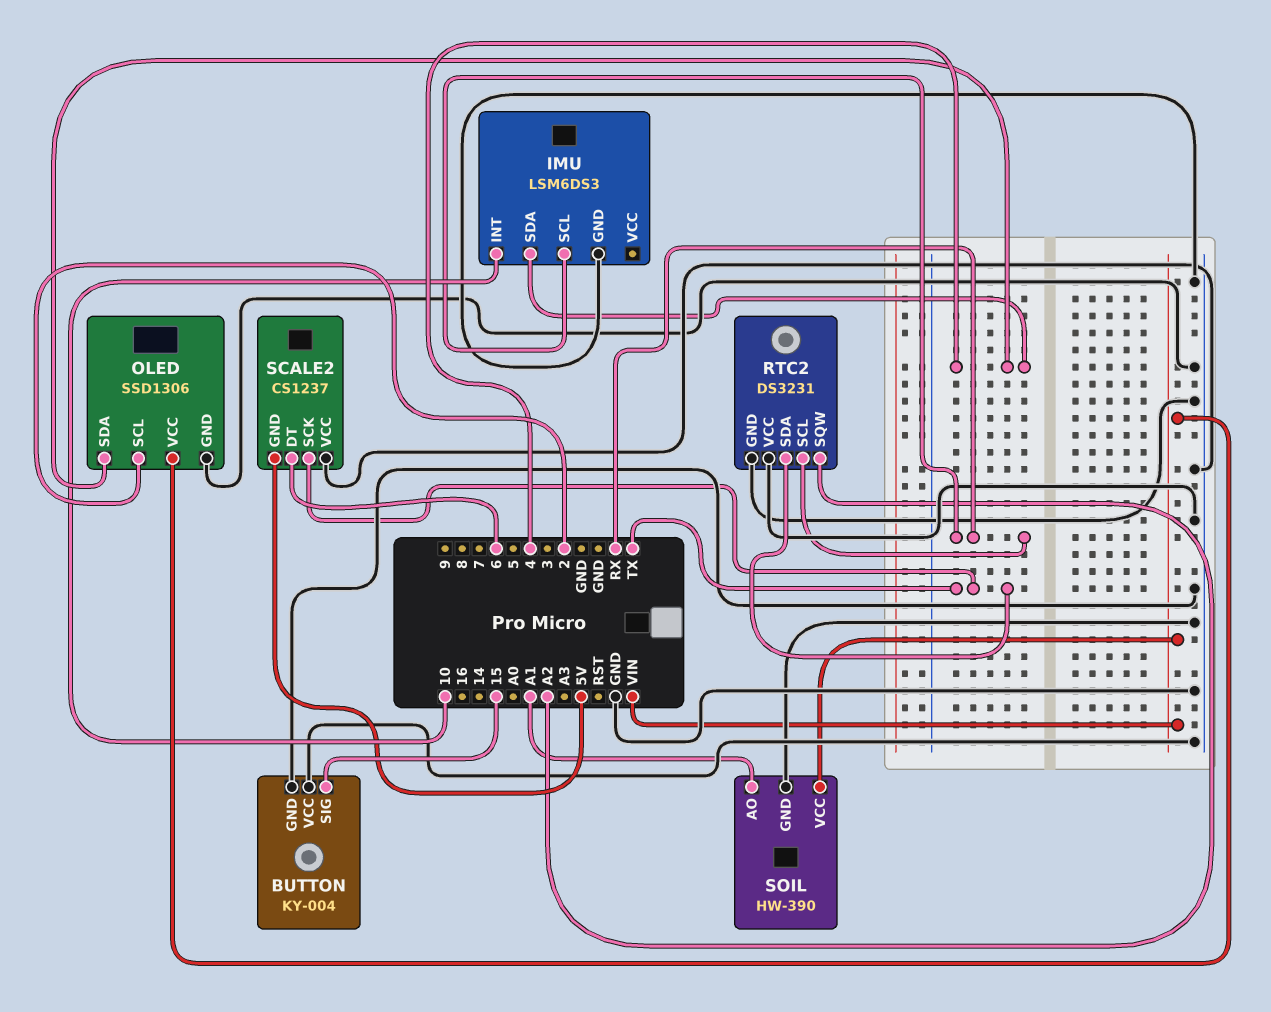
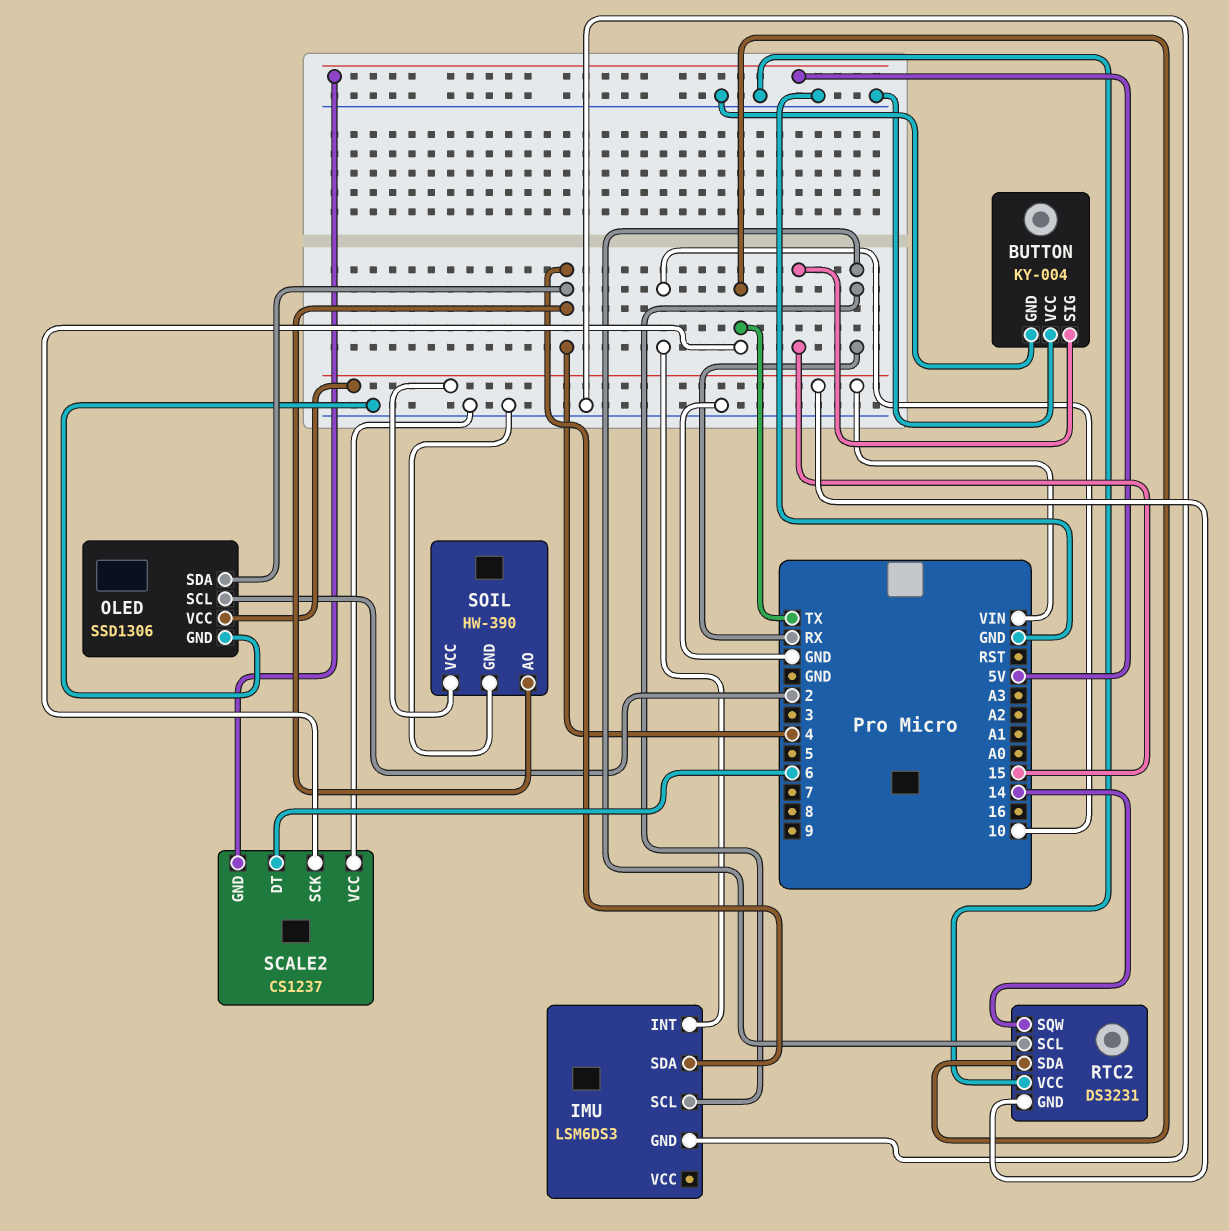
RTC2 pin GND: GND -> VIN
RTC2 pin SQW: A2 -> 14
SOIL pin AO: A1 -> 4

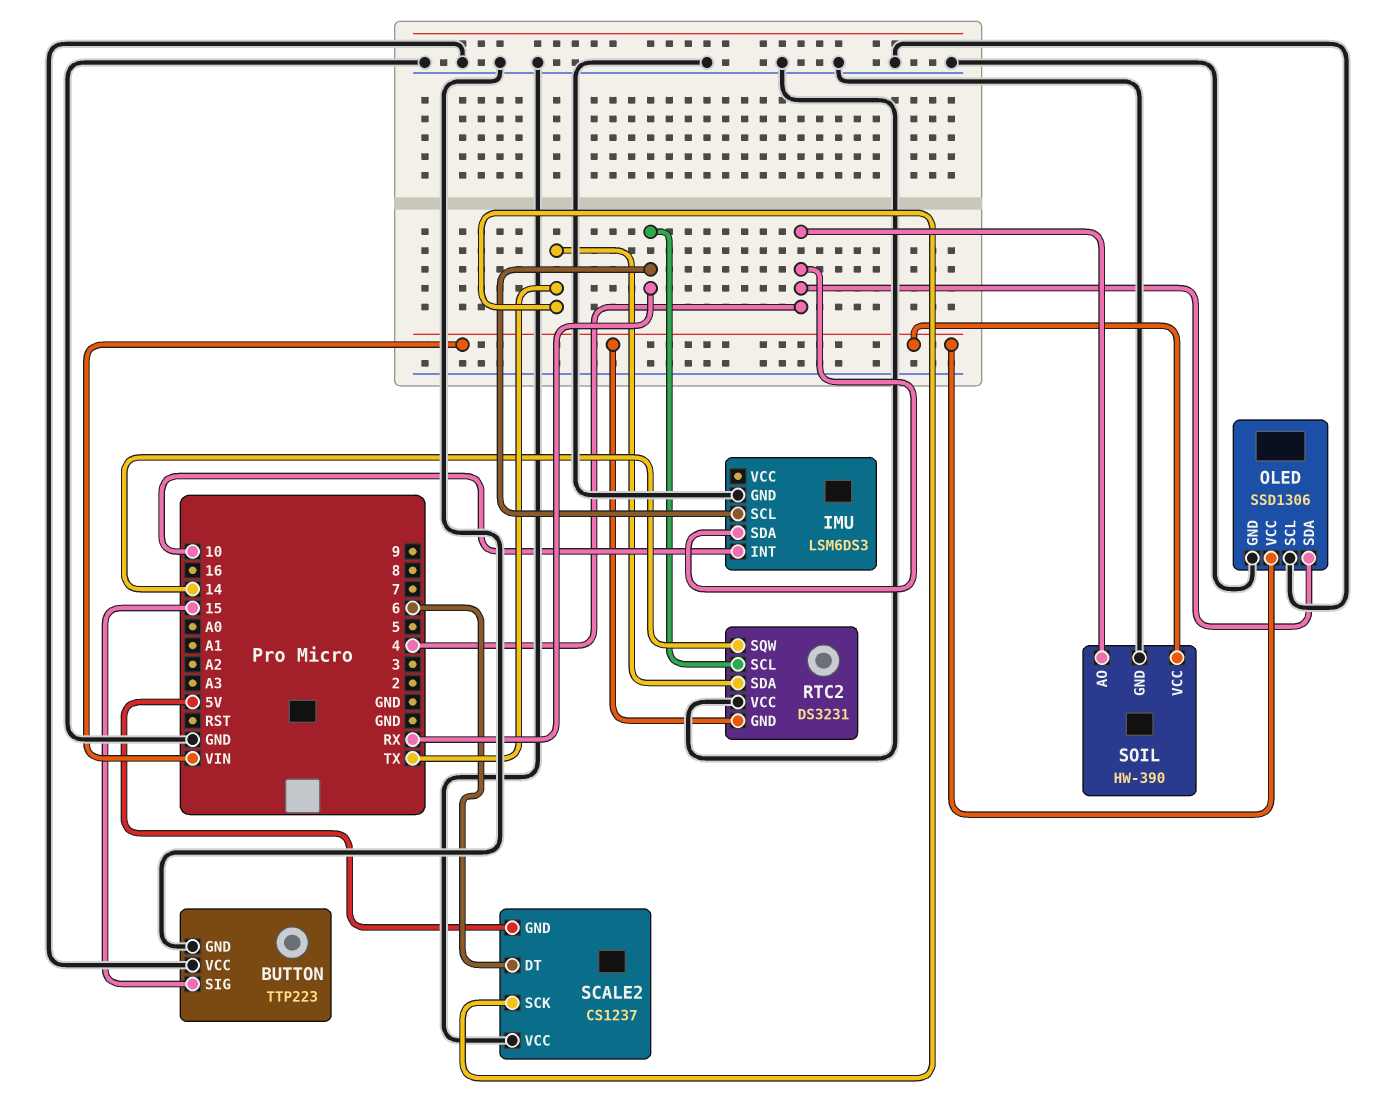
BUTTON: KY-004 -> TTP223
OLED pin SCL: 2 -> GND

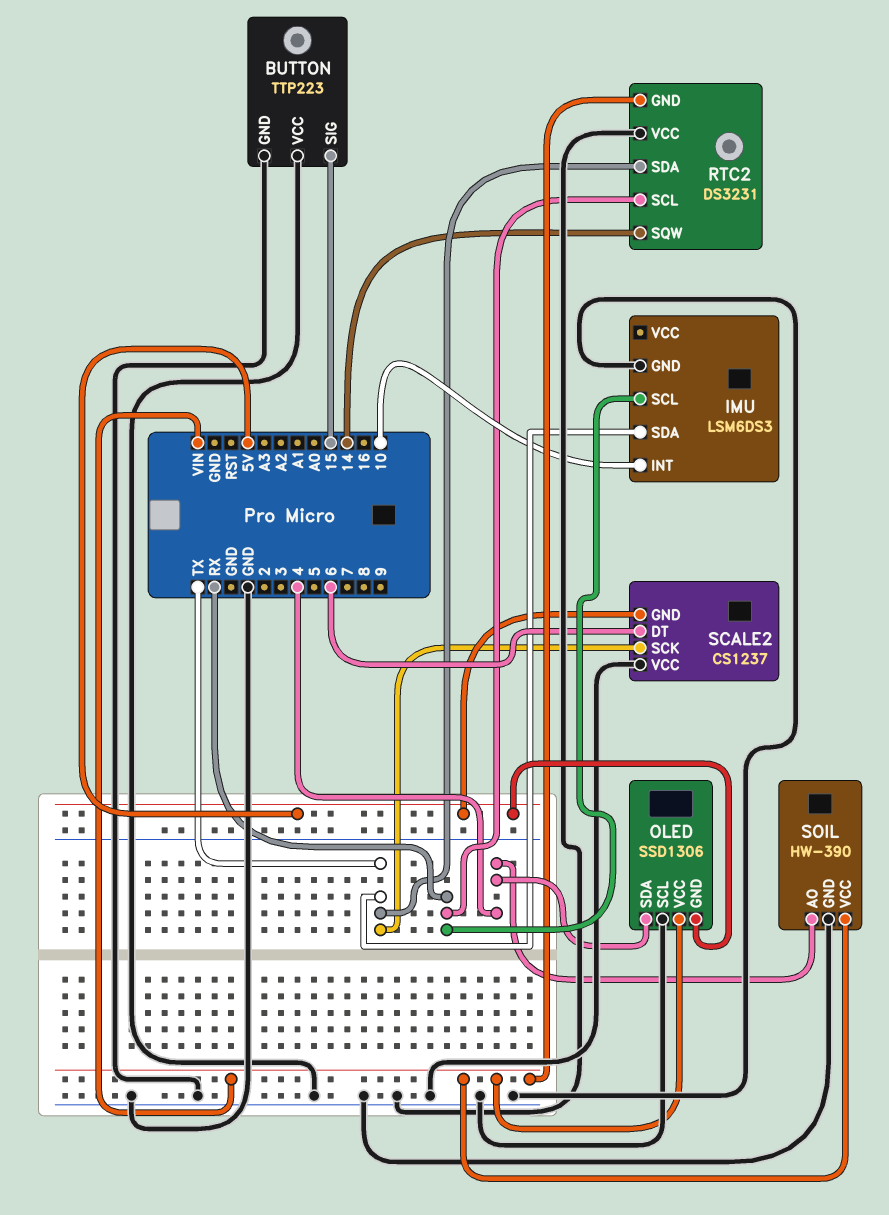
IMU pin SDA: 4 -> TX
OLED pin GND: GND -> 5V

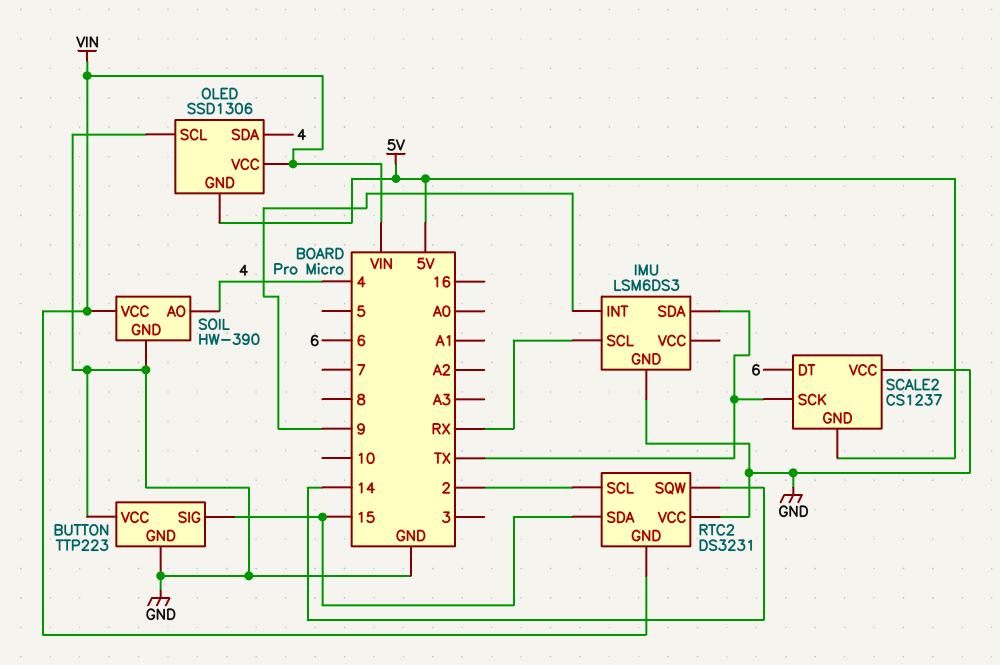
IMU pin INT: 10 -> 9
RTC2 pin SCL: RX -> 2
RTC2 pin SDA: TX -> 15

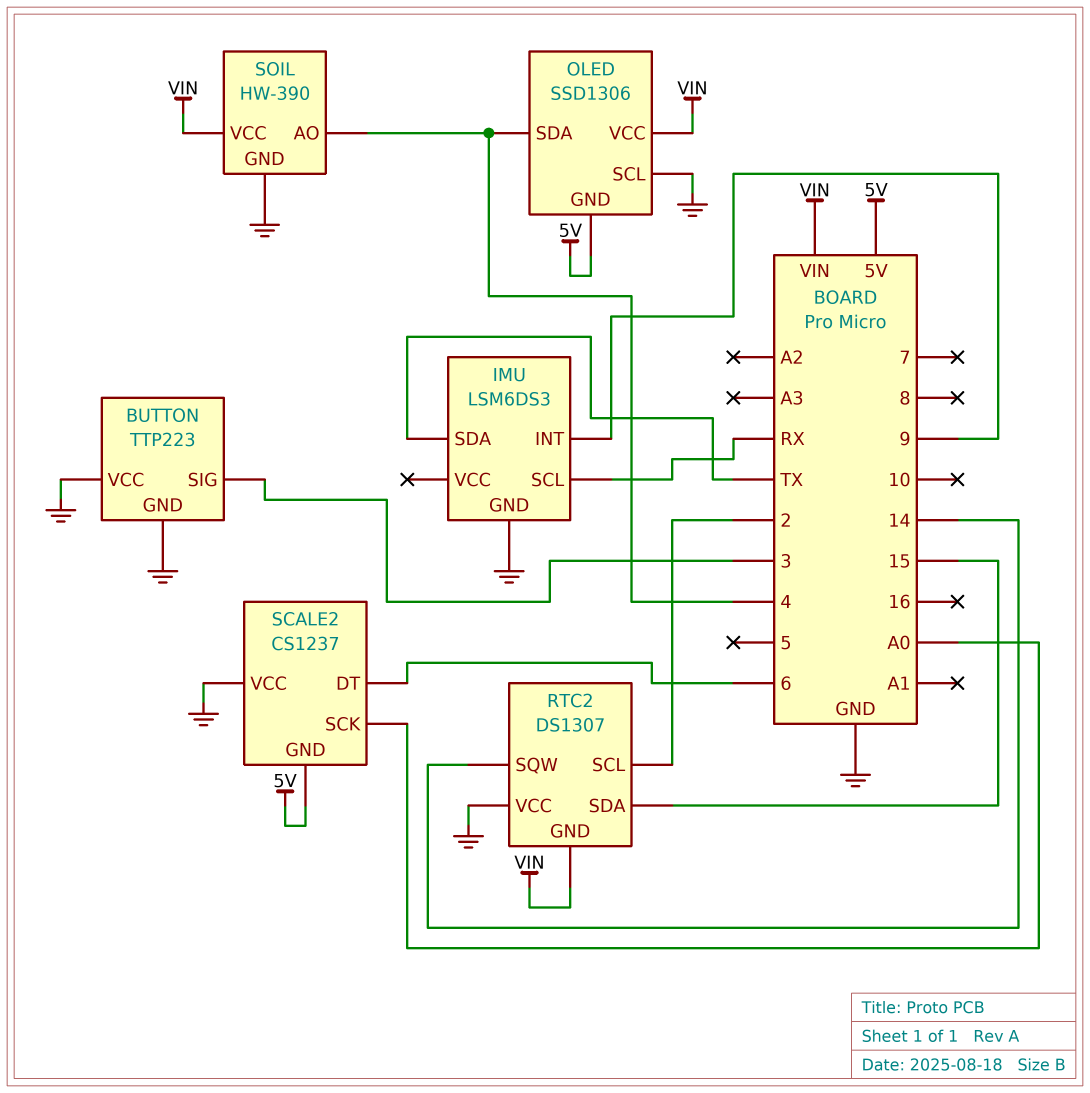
BUTTON pin SIG: 15 -> 3
RTC2: DS3231 -> DS1307
SCALE2 pin SCK: TX -> A0

